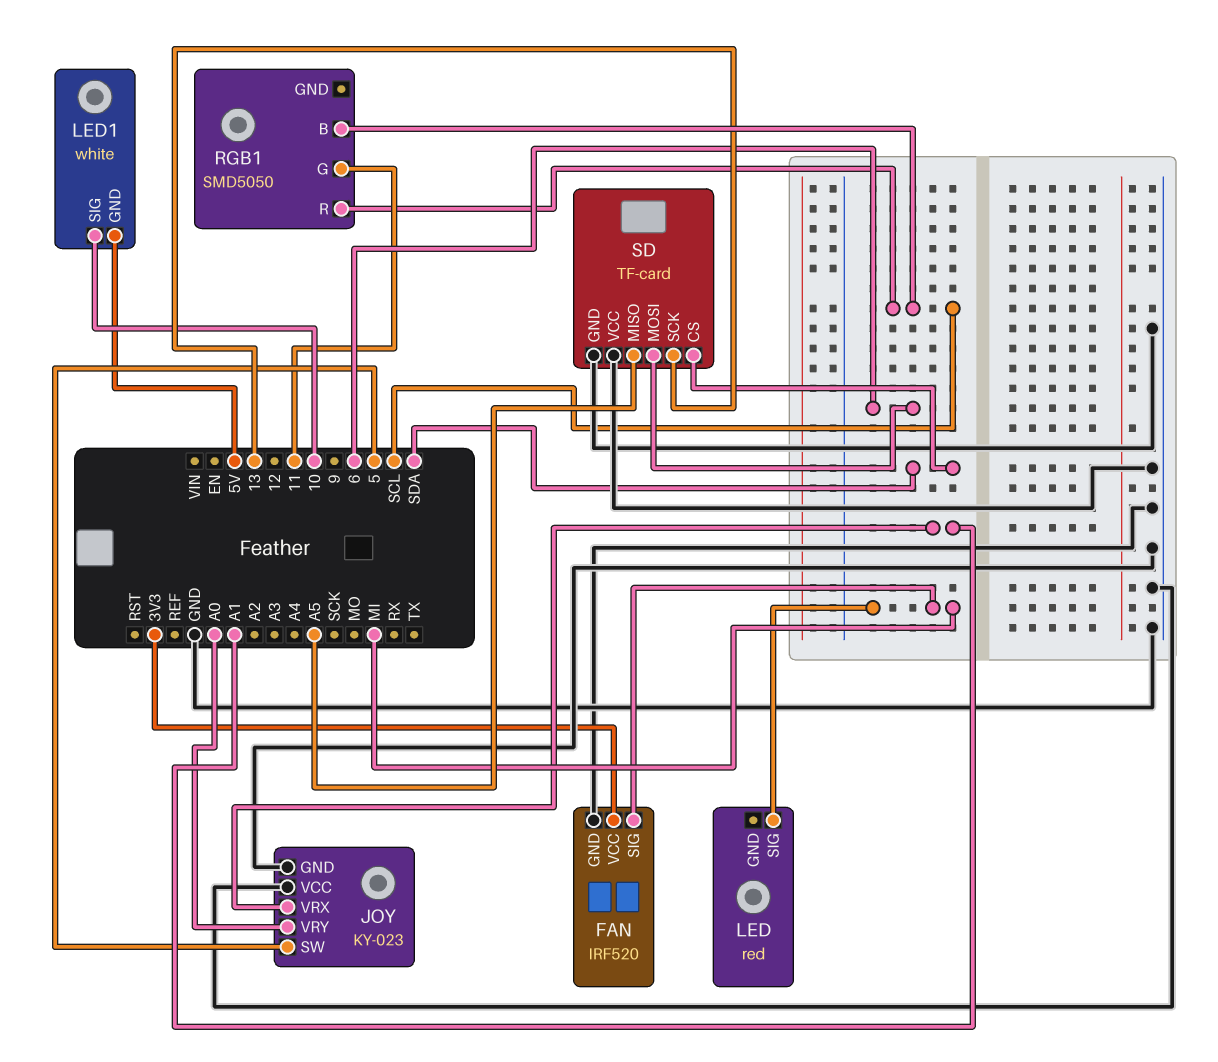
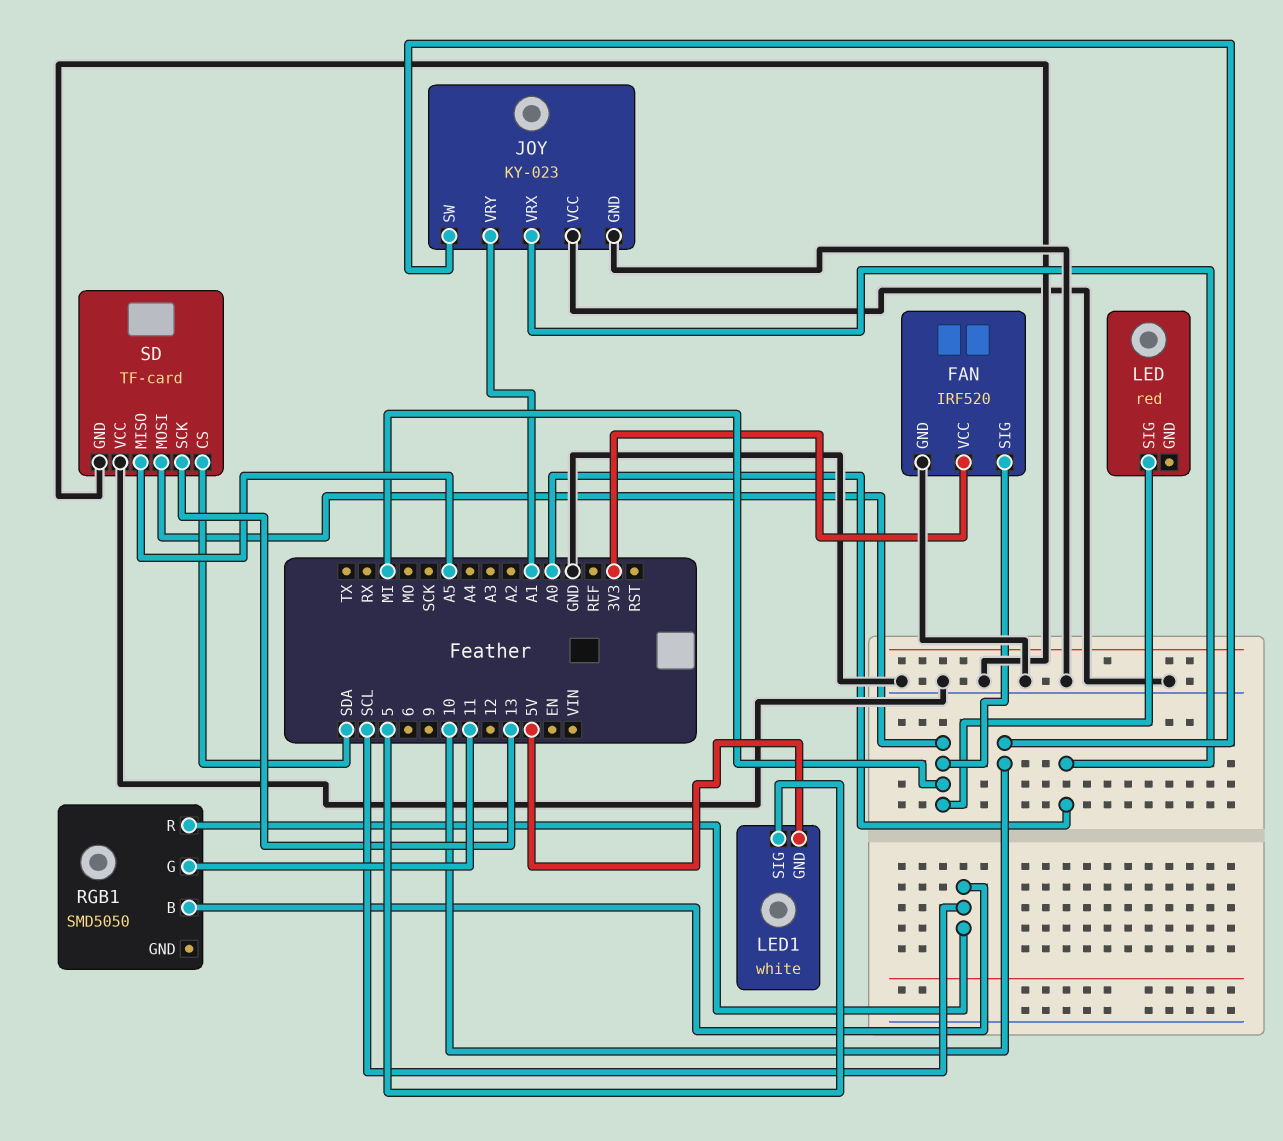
JOY pin SW: 5 -> 10
JOY pin VRX: A1 -> A0
JOY pin VRY: A0 -> A1
LED1 pin SIG: 10 -> 5
SD pin MOSI: 6 -> MI

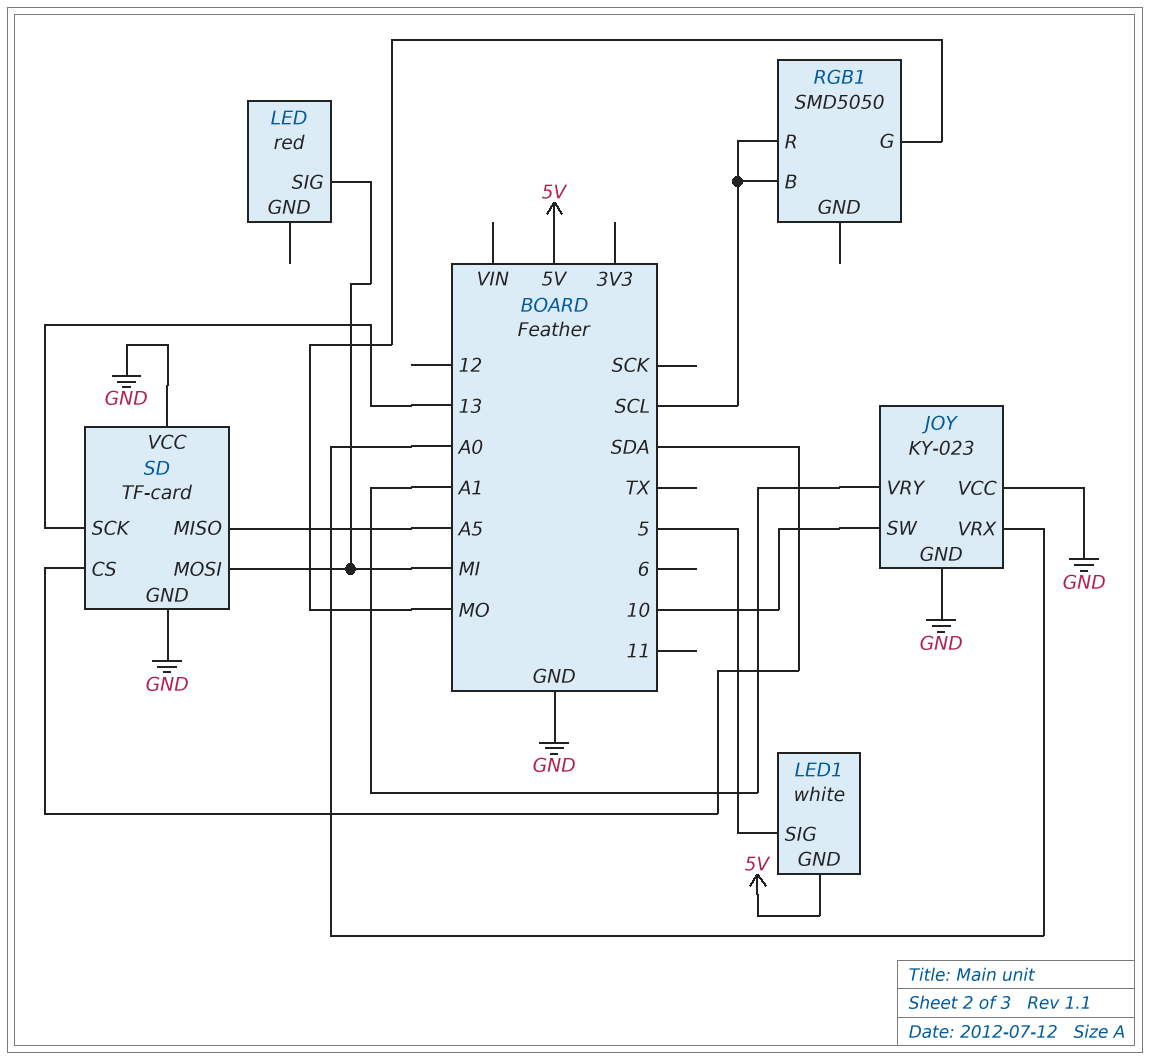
FAN: IRF520 -> none
FAN pin GND: GND -> none
FAN pin SIG: MI -> none
FAN pin VCC: 3V3 -> none
RGB1 pin G: 11 -> MO

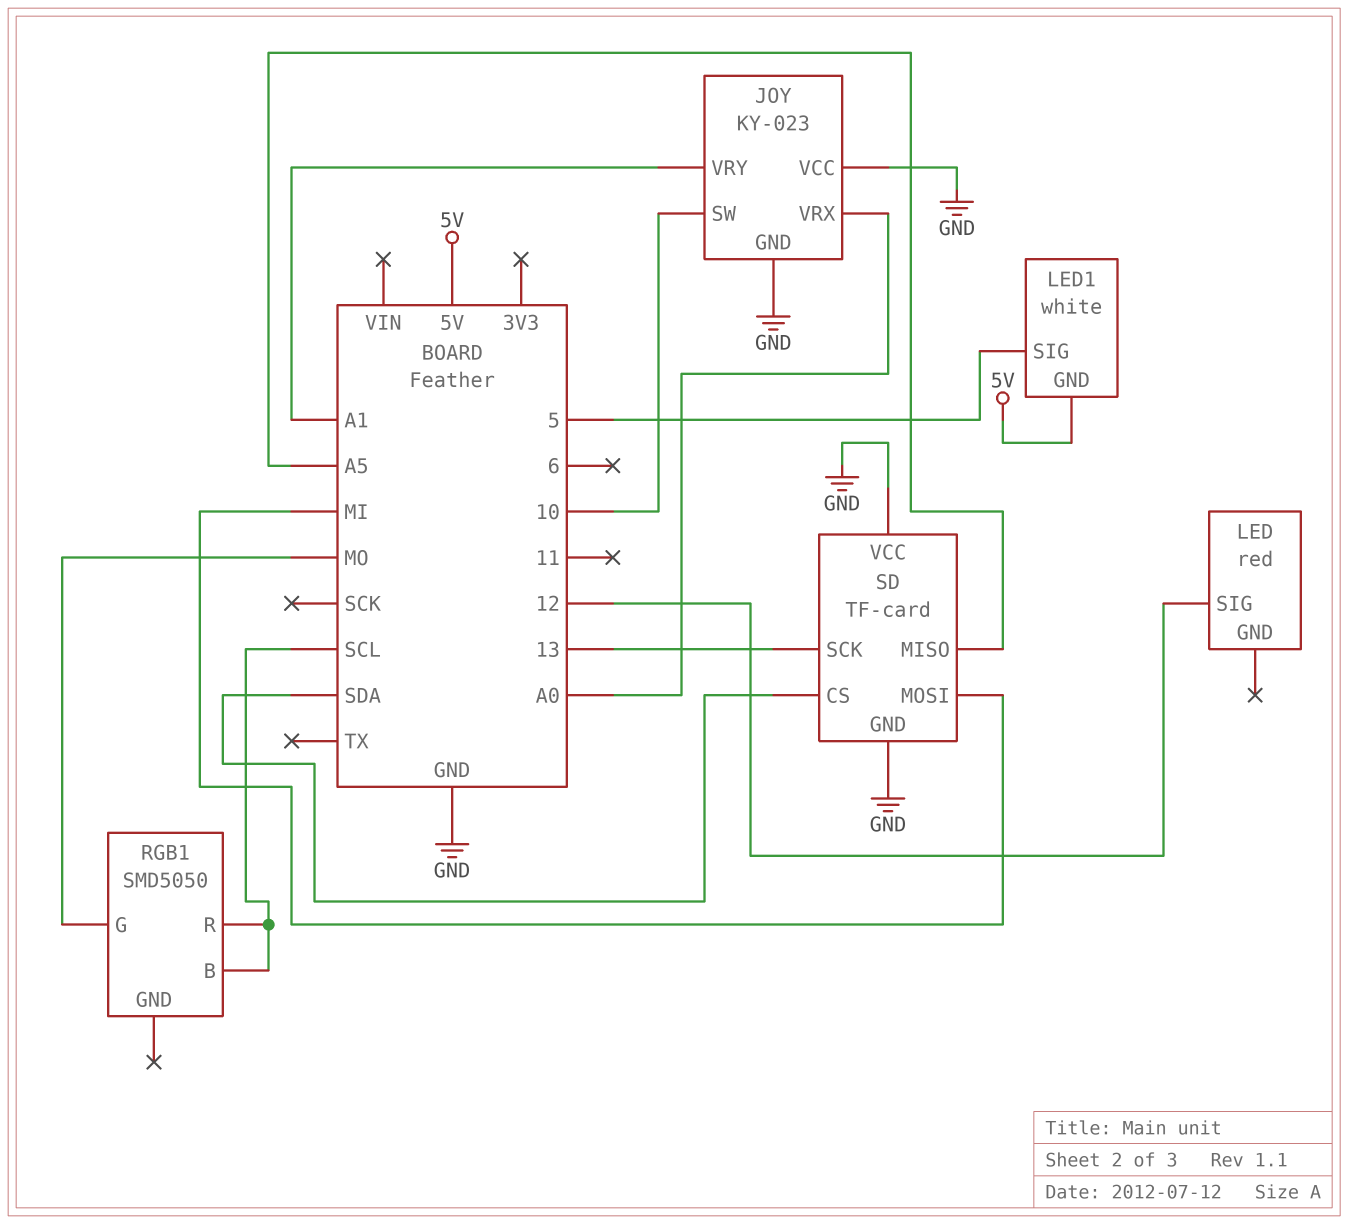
LED pin SIG: MI -> 12

